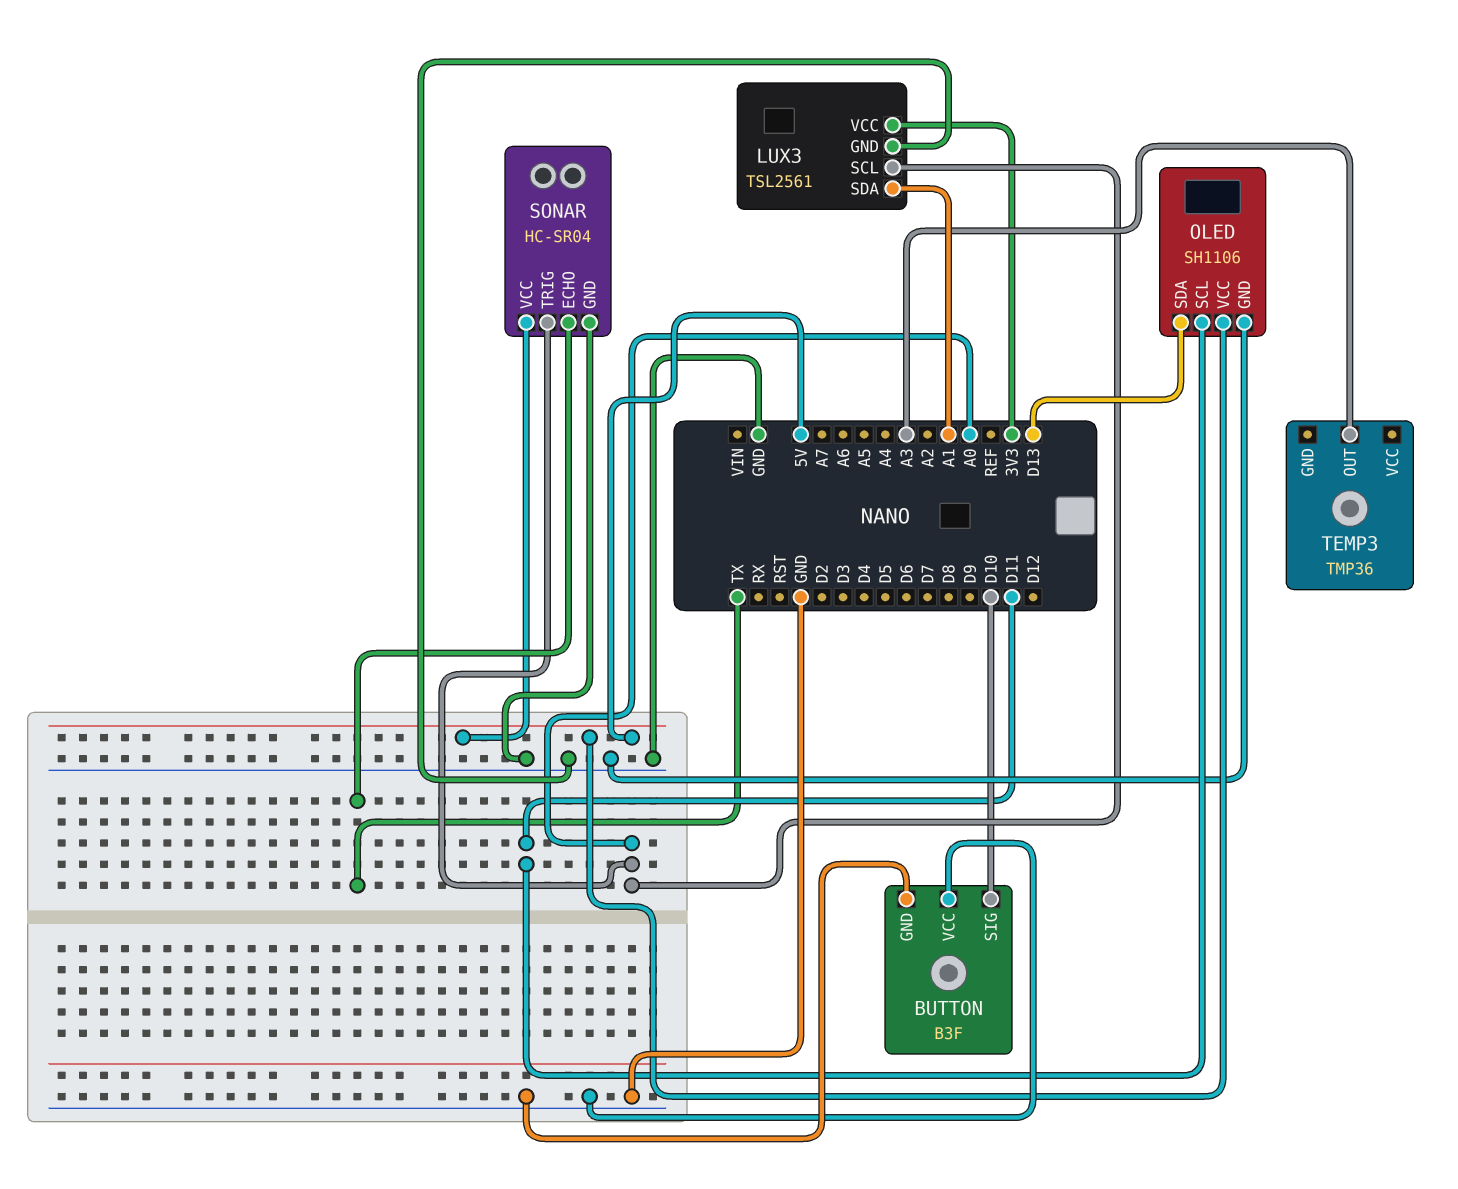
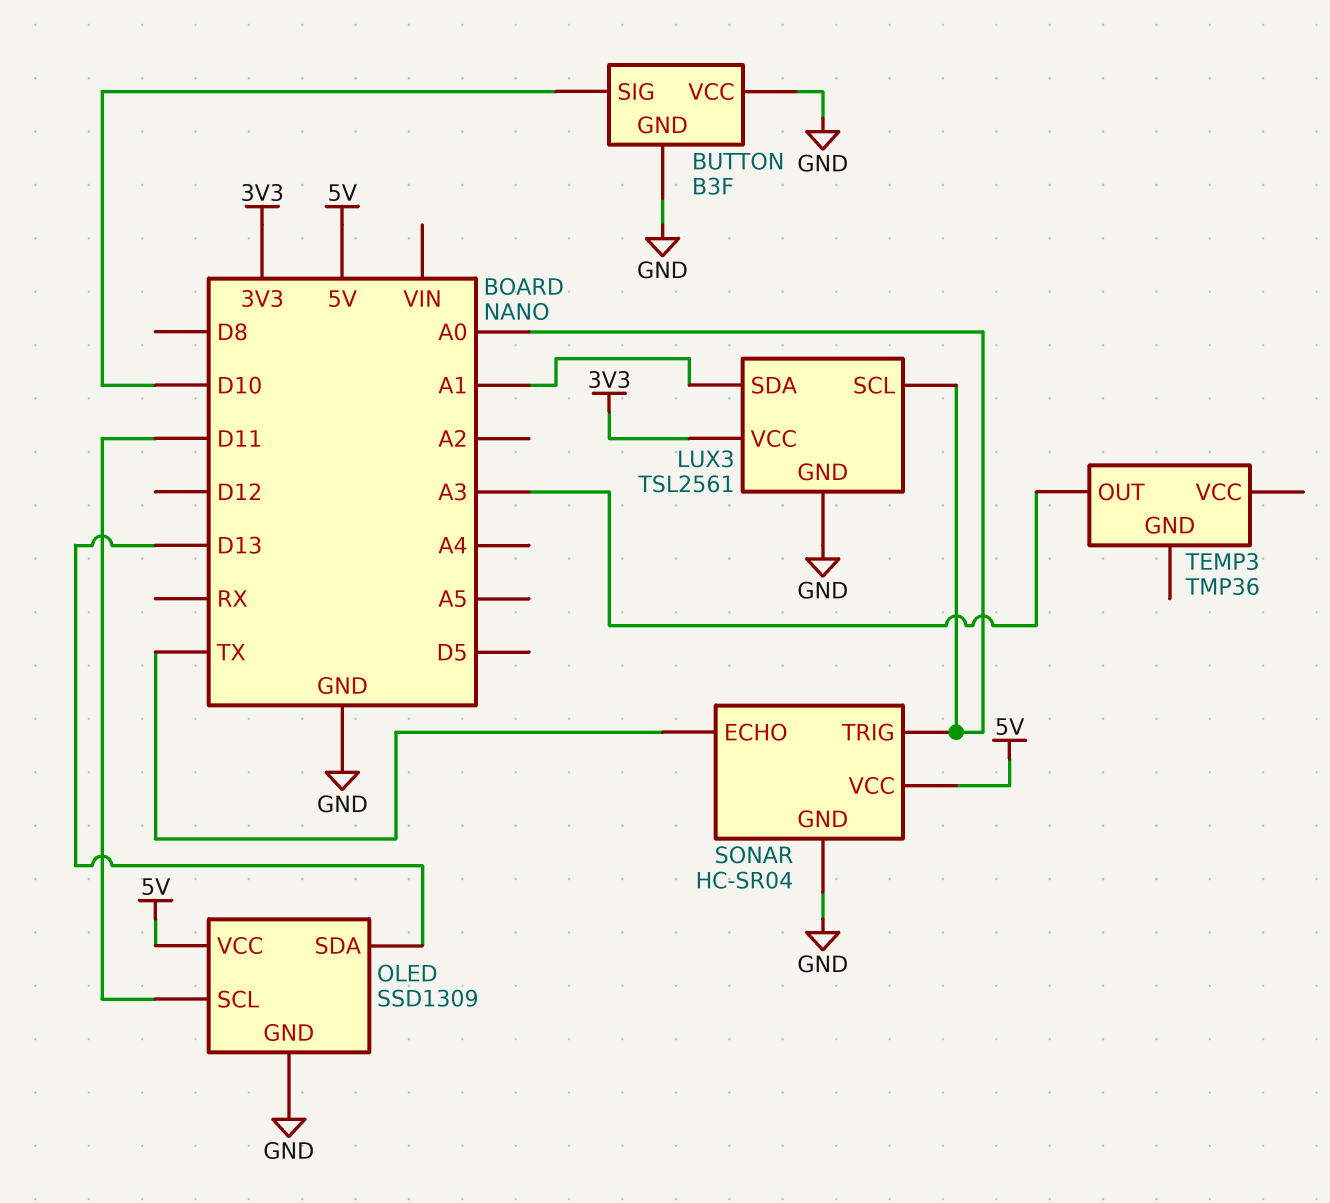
OLED: SH1106 -> SSD1309

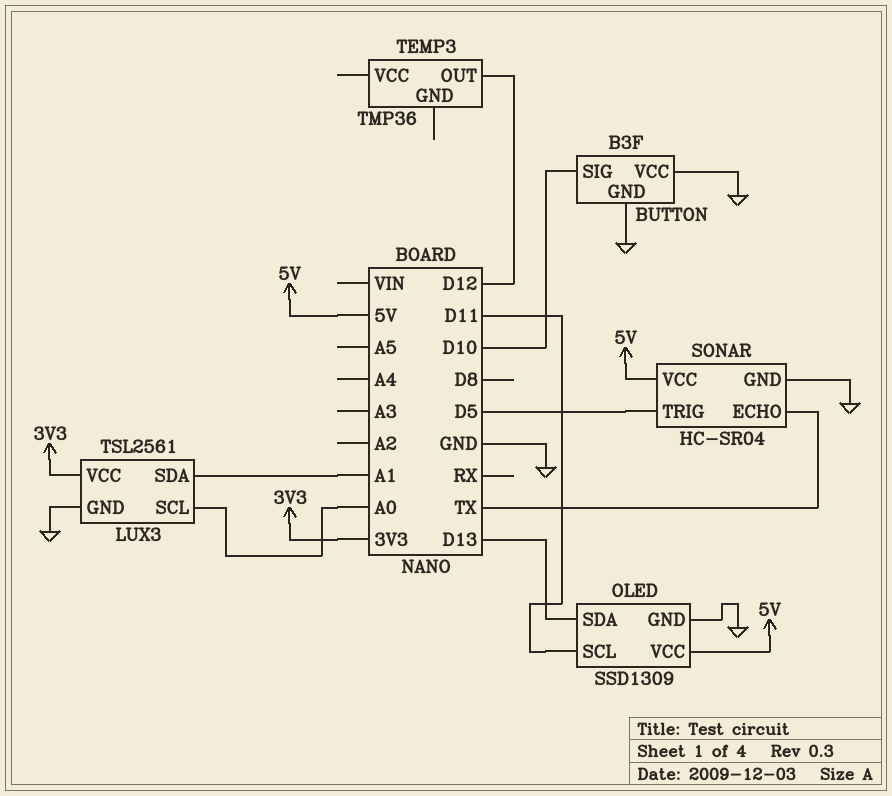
SONAR pin TRIG: A0 -> D5
TEMP3 pin OUT: A3 -> D12

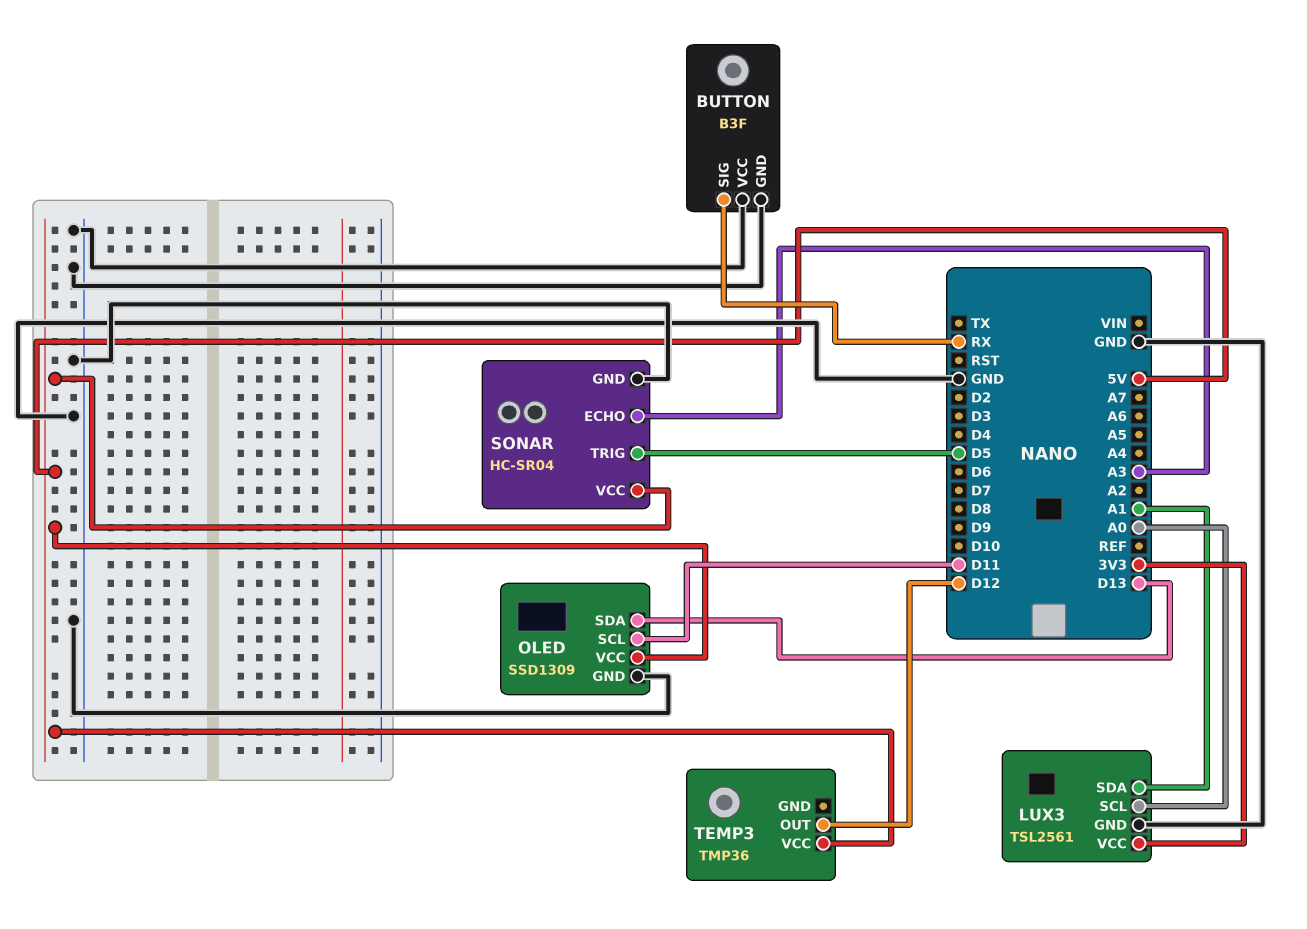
BUTTON pin SIG: D10 -> RX
SONAR pin ECHO: TX -> A3
TEMP3 pin VCC: none -> 5V

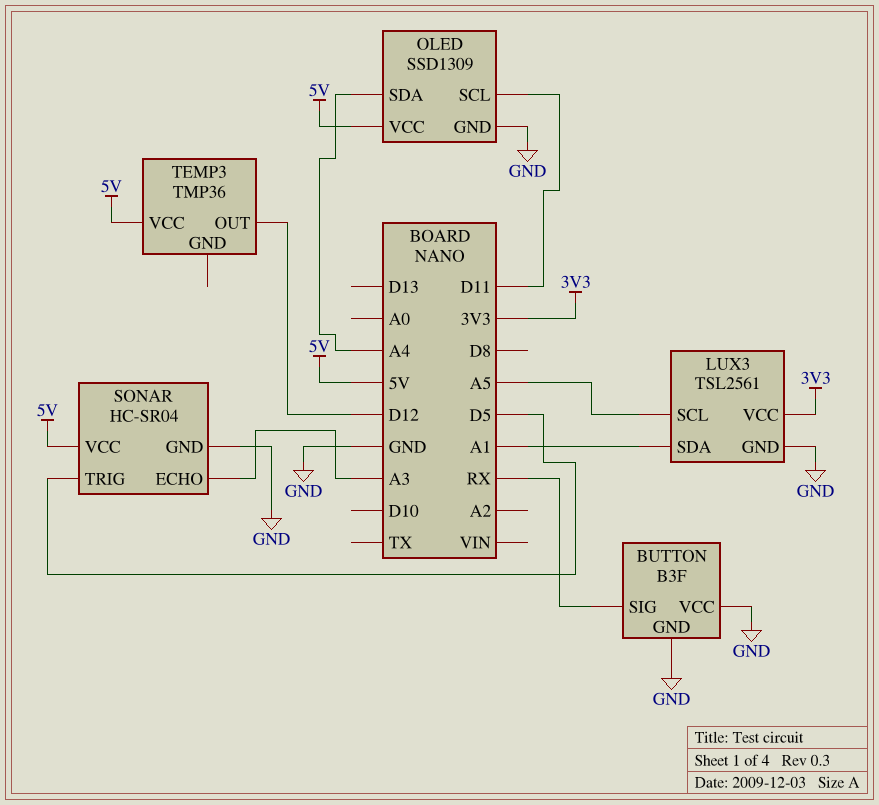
LUX3 pin SCL: A0 -> A5
OLED pin SDA: D13 -> A4

